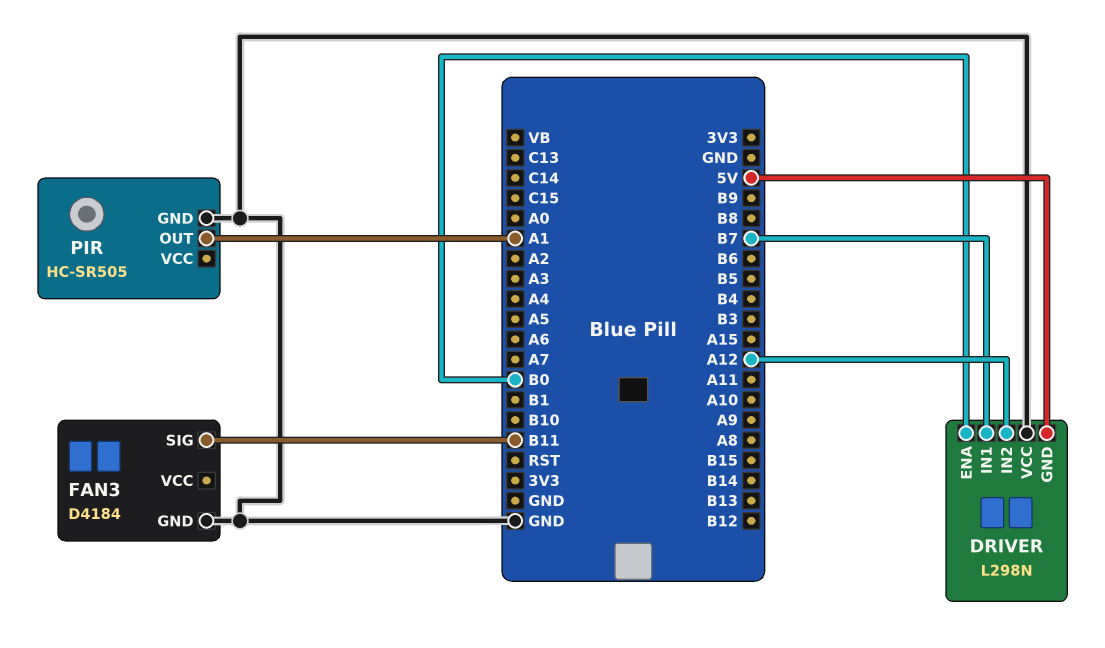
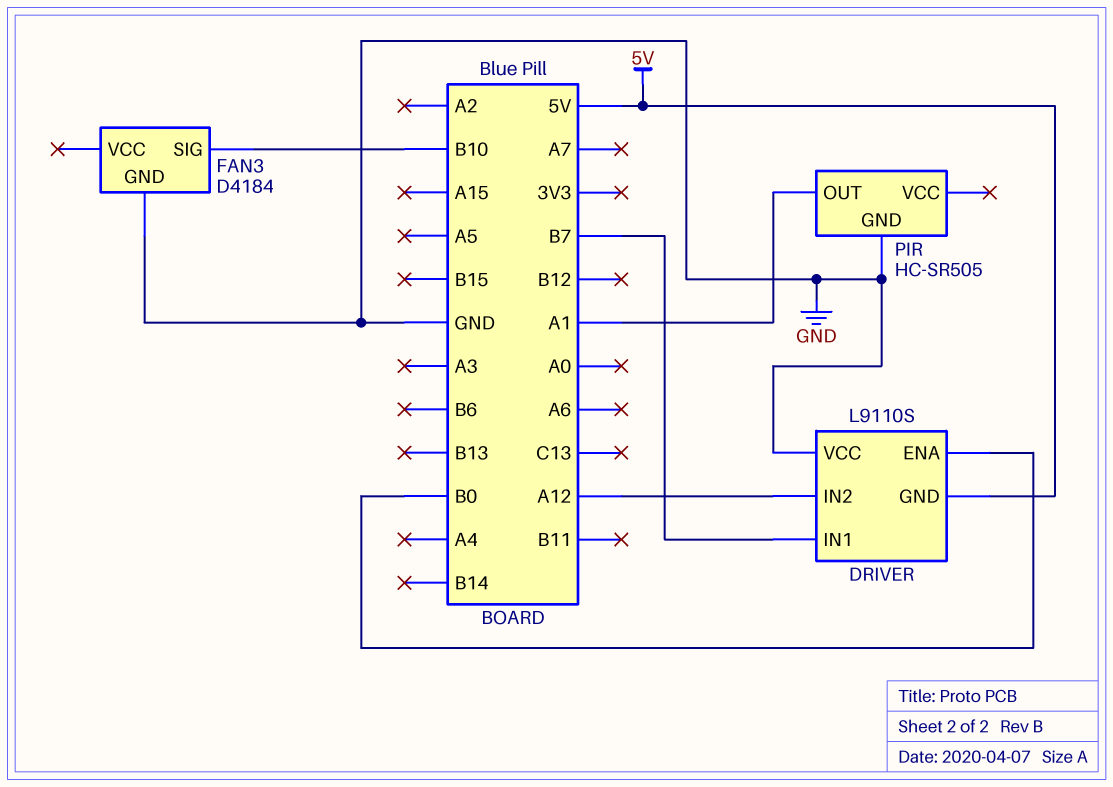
DRIVER: L298N -> L9110S
FAN3 pin SIG: B11 -> B10

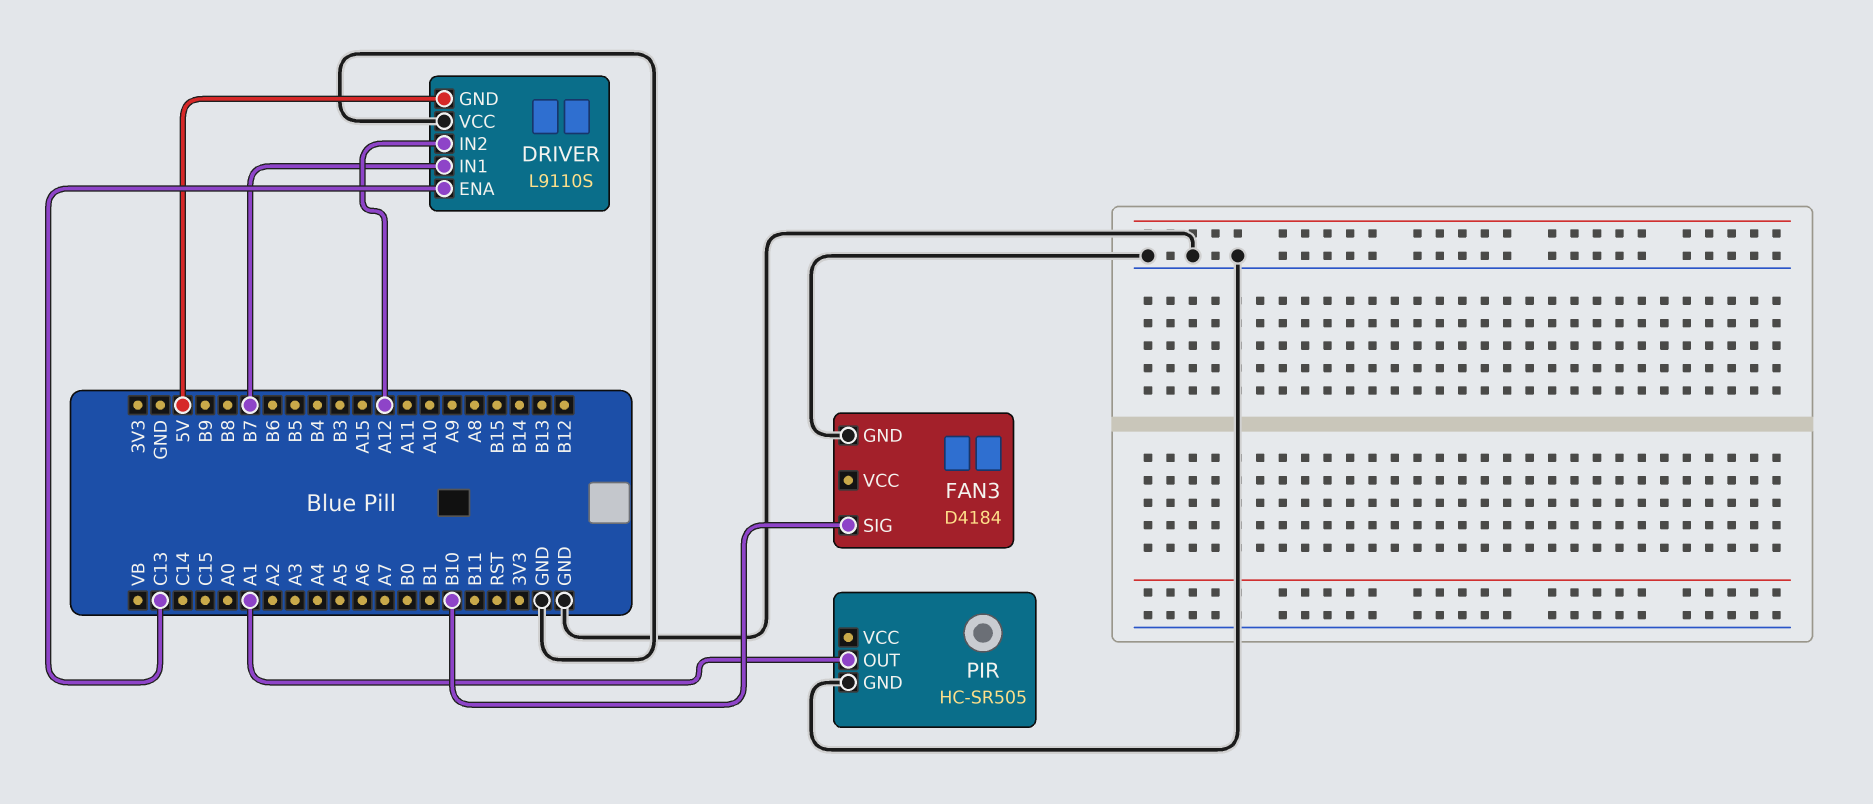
DRIVER pin ENA: B0 -> C13

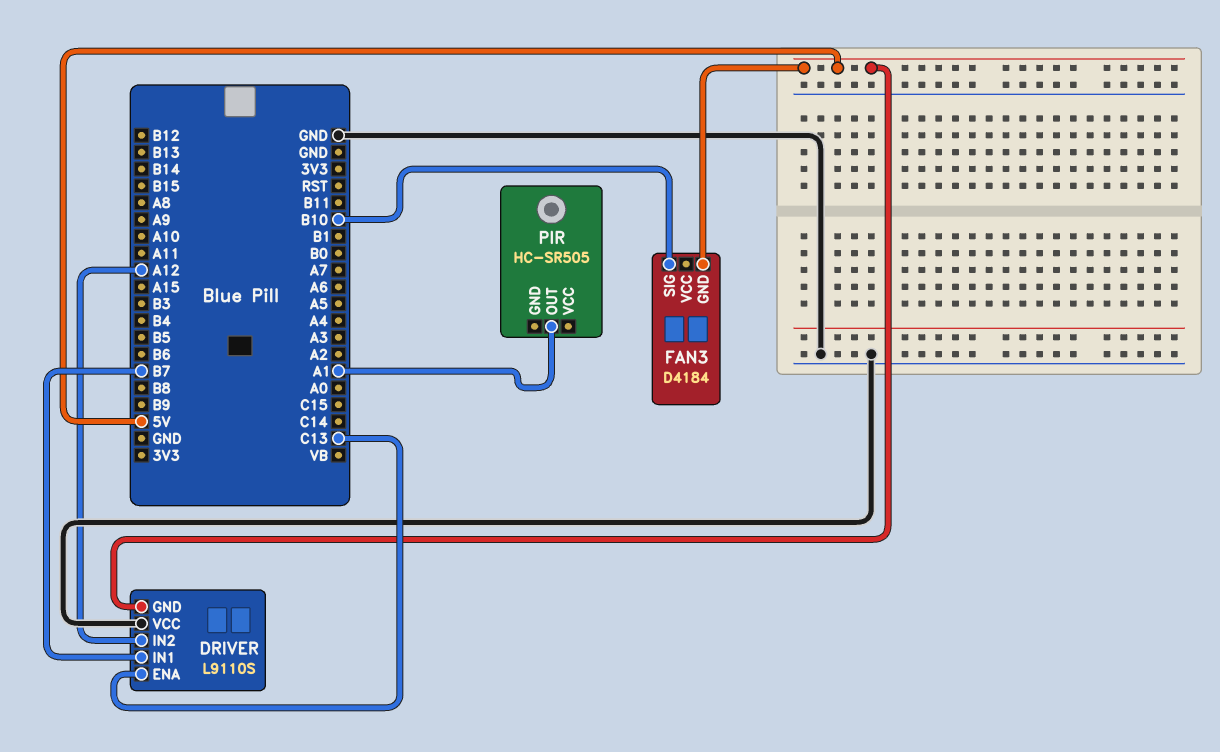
FAN3 pin GND: GND -> 5V
PIR pin GND: GND -> none

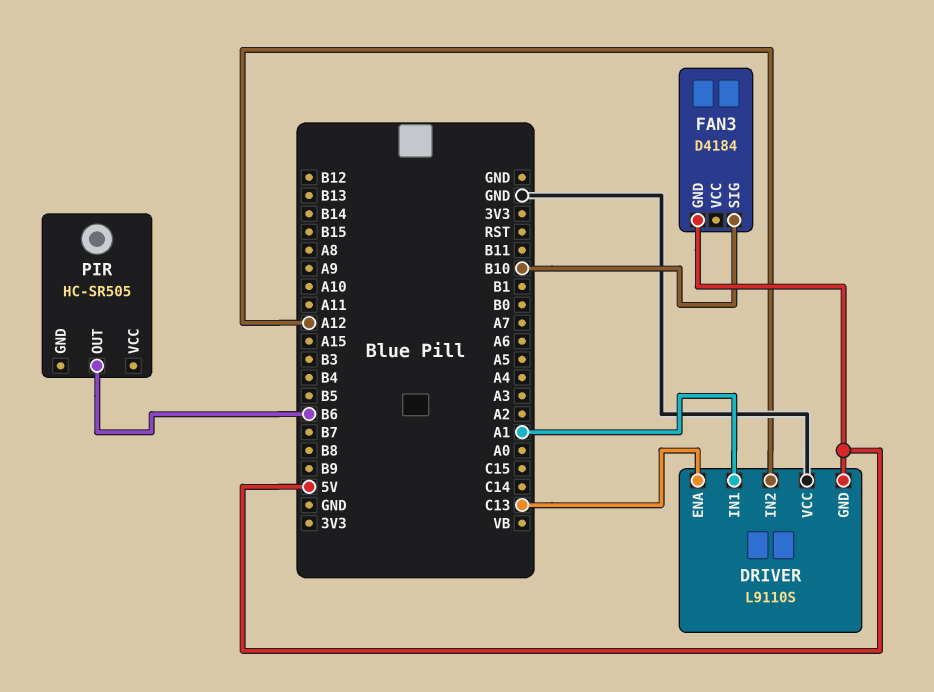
DRIVER pin IN1: B7 -> A1
PIR pin OUT: A1 -> B6

